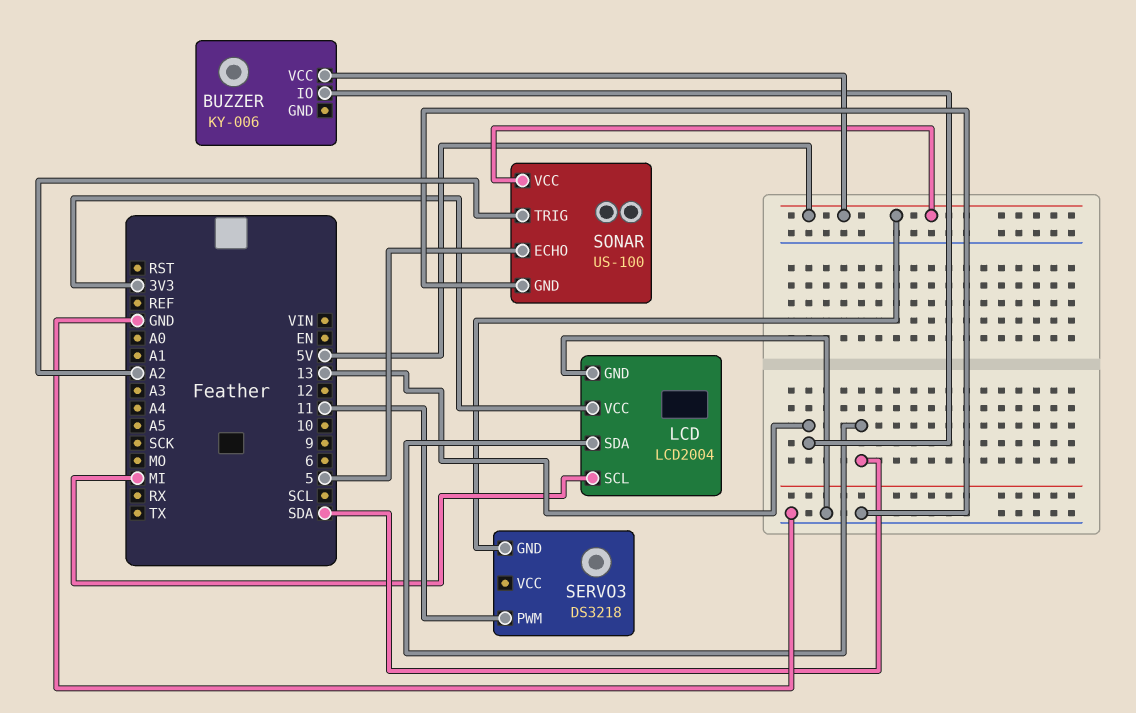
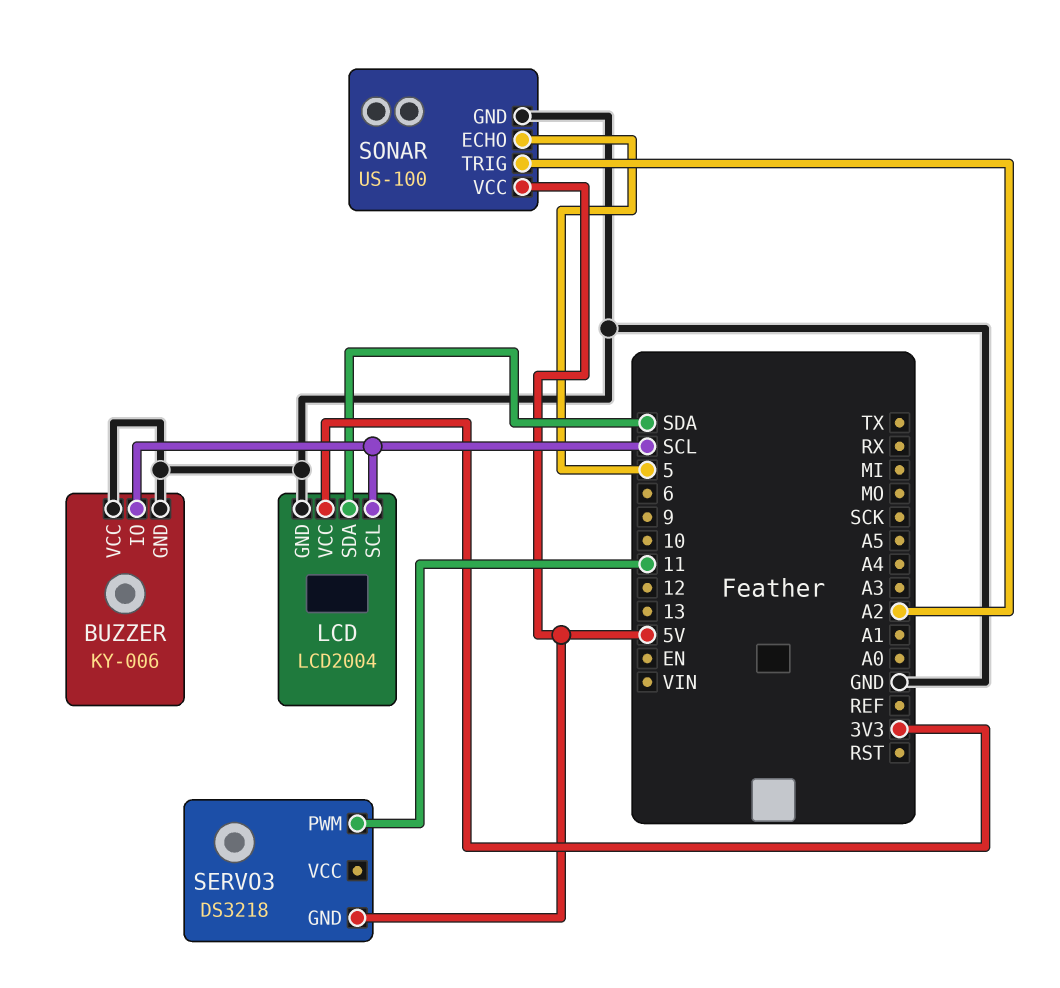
BUZZER pin GND: none -> GND
BUZZER pin IO: 13 -> SCL
BUZZER pin VCC: 5V -> GND
LCD pin SCL: MI -> SCL

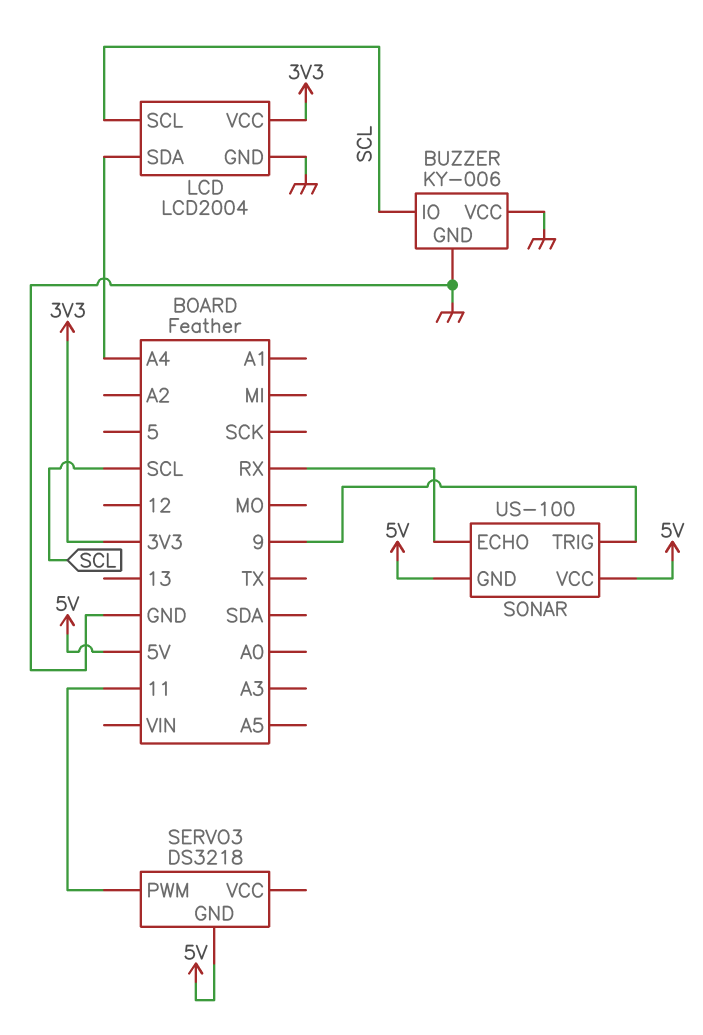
LCD pin SDA: SDA -> A4
SONAR pin ECHO: 5 -> RX
SONAR pin GND: GND -> 5V
SONAR pin TRIG: A2 -> 9

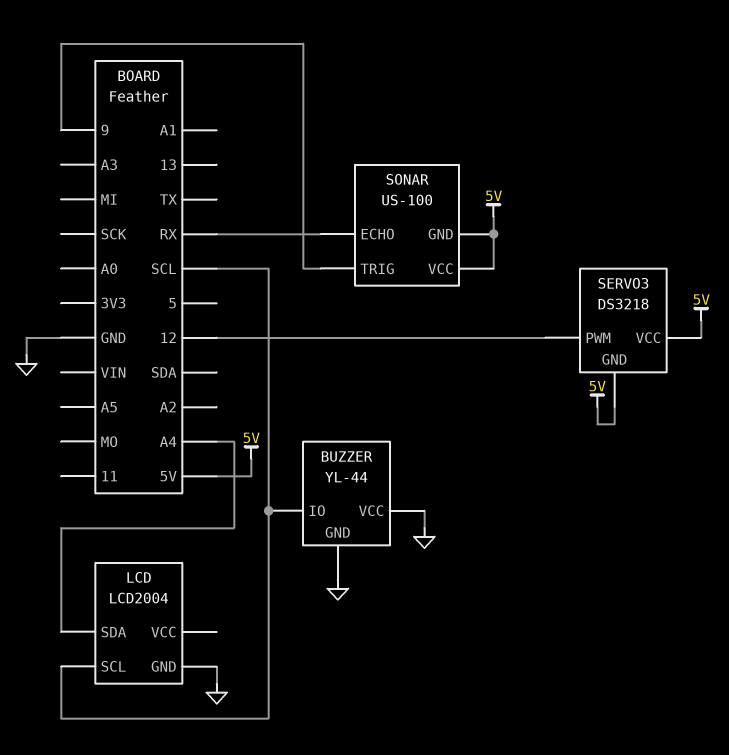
BUZZER: KY-006 -> YL-44
LCD pin VCC: 3V3 -> none
SERVO3 pin PWM: 11 -> 12
SERVO3 pin VCC: none -> 5V

